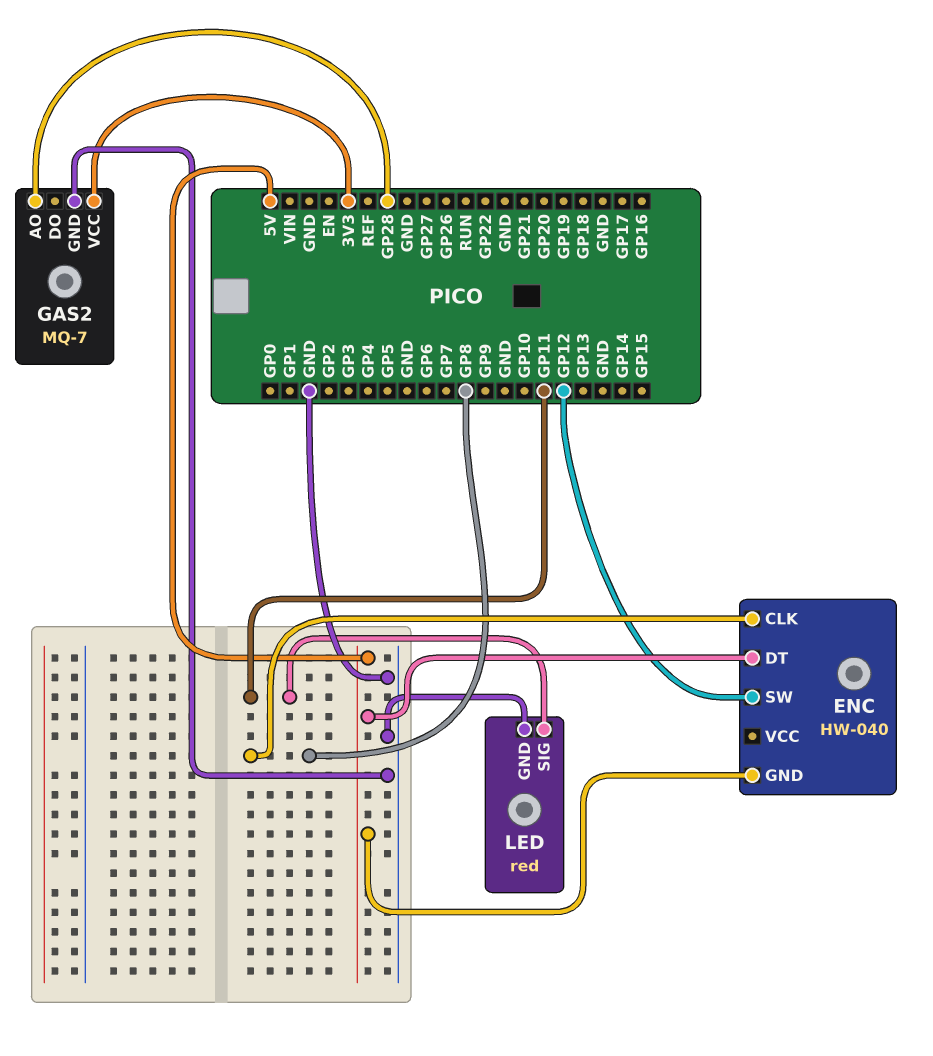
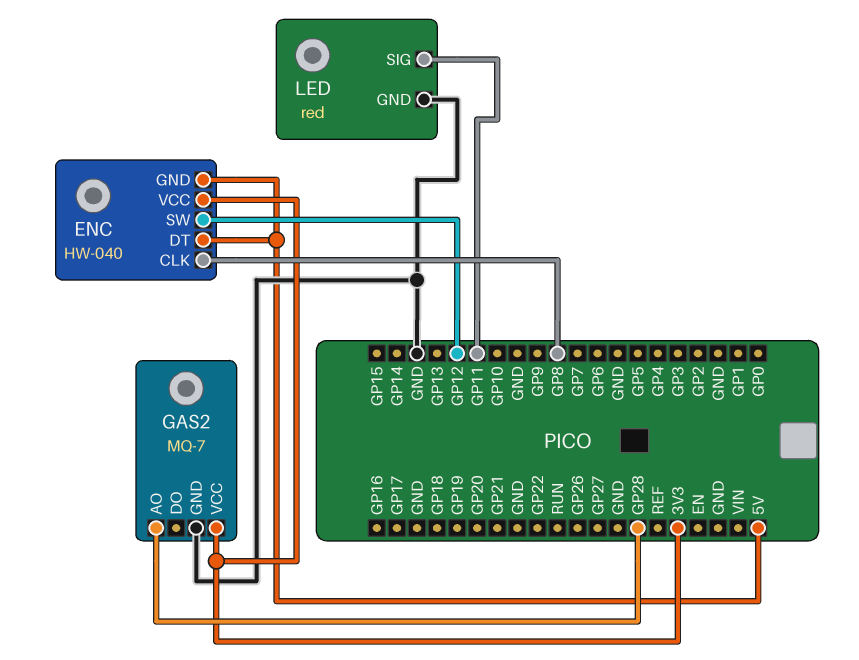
ENC pin VCC: none -> 3V3

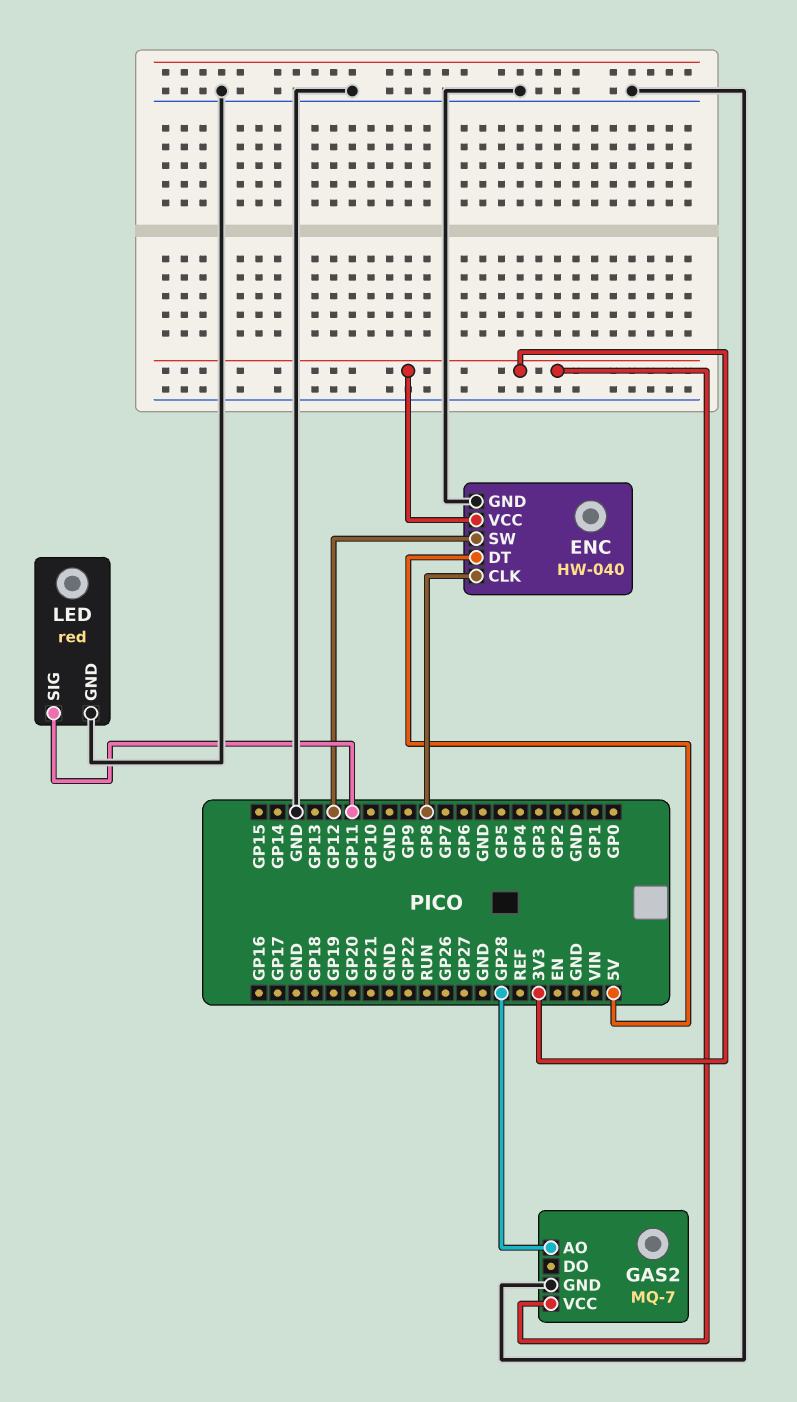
ENC pin GND: 5V -> GND

